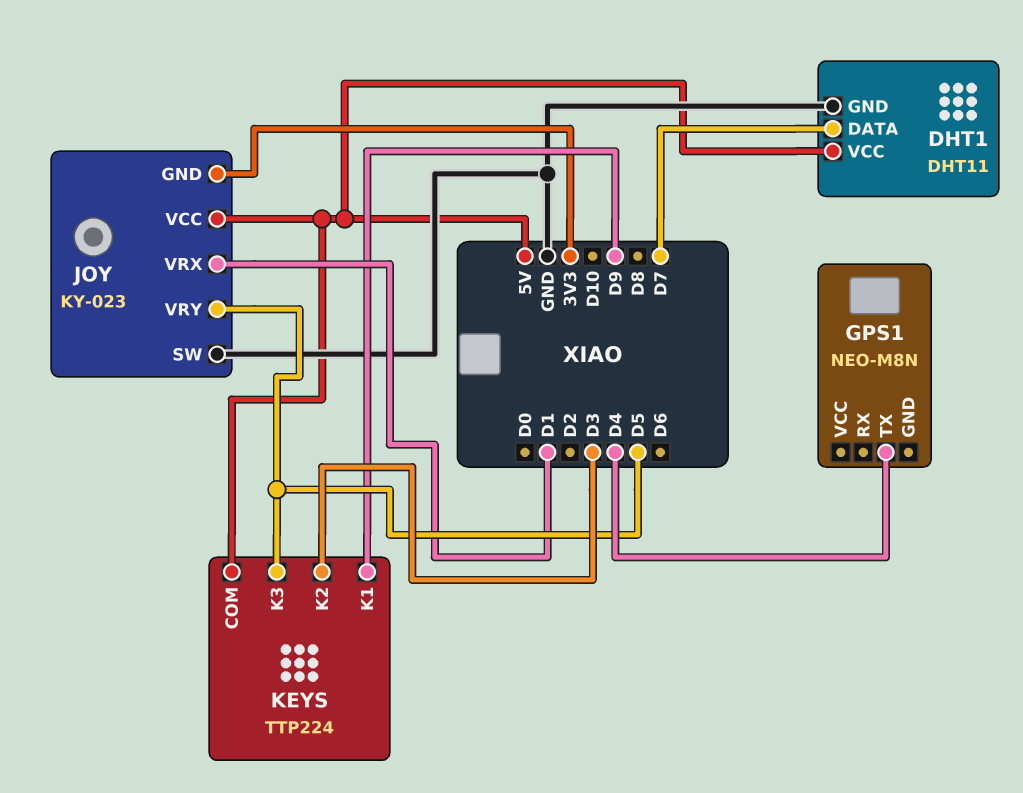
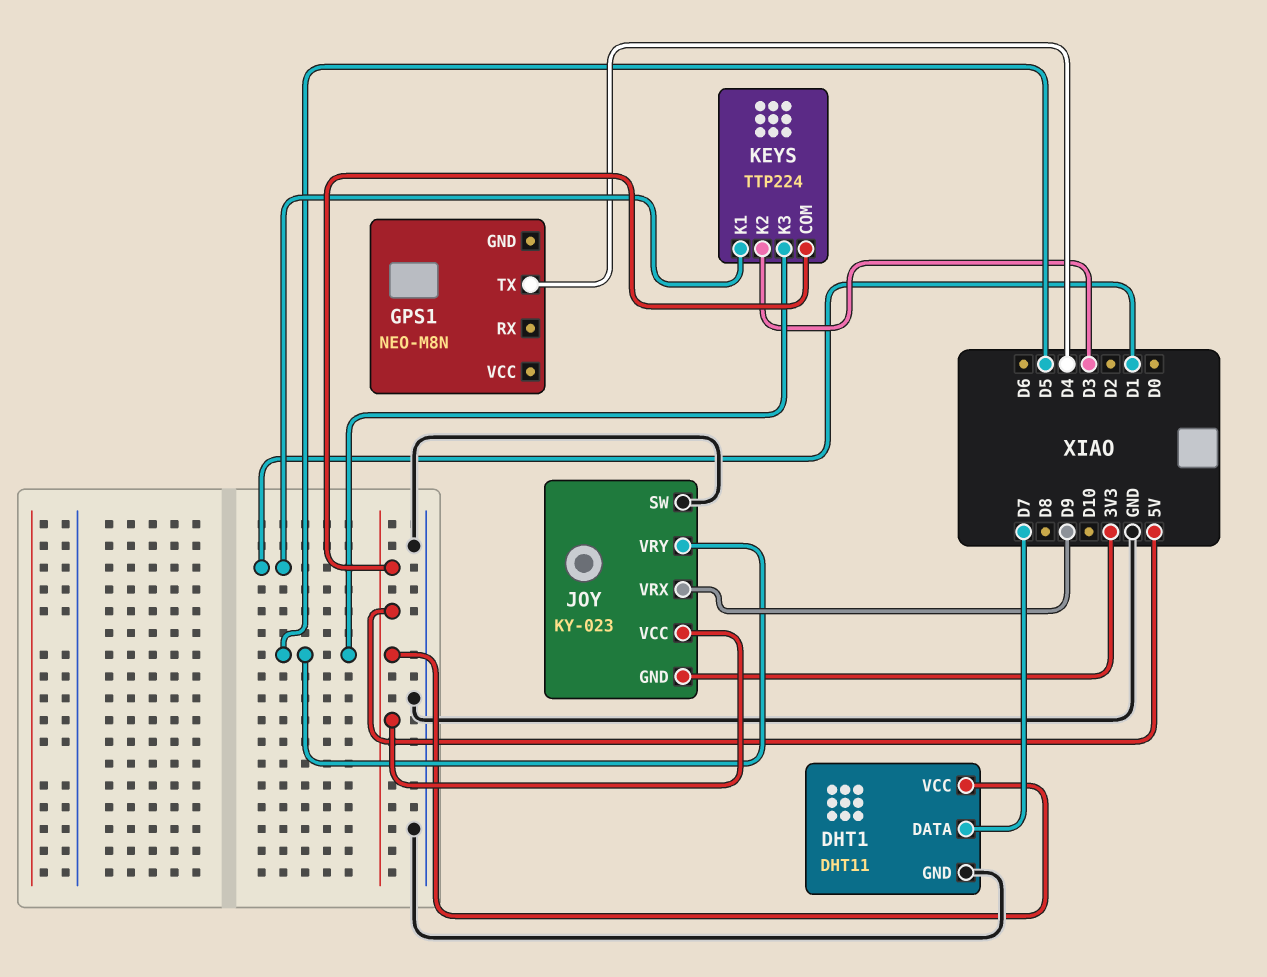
JOY pin VRX: D1 -> D9
KEYS pin K1: D9 -> D1

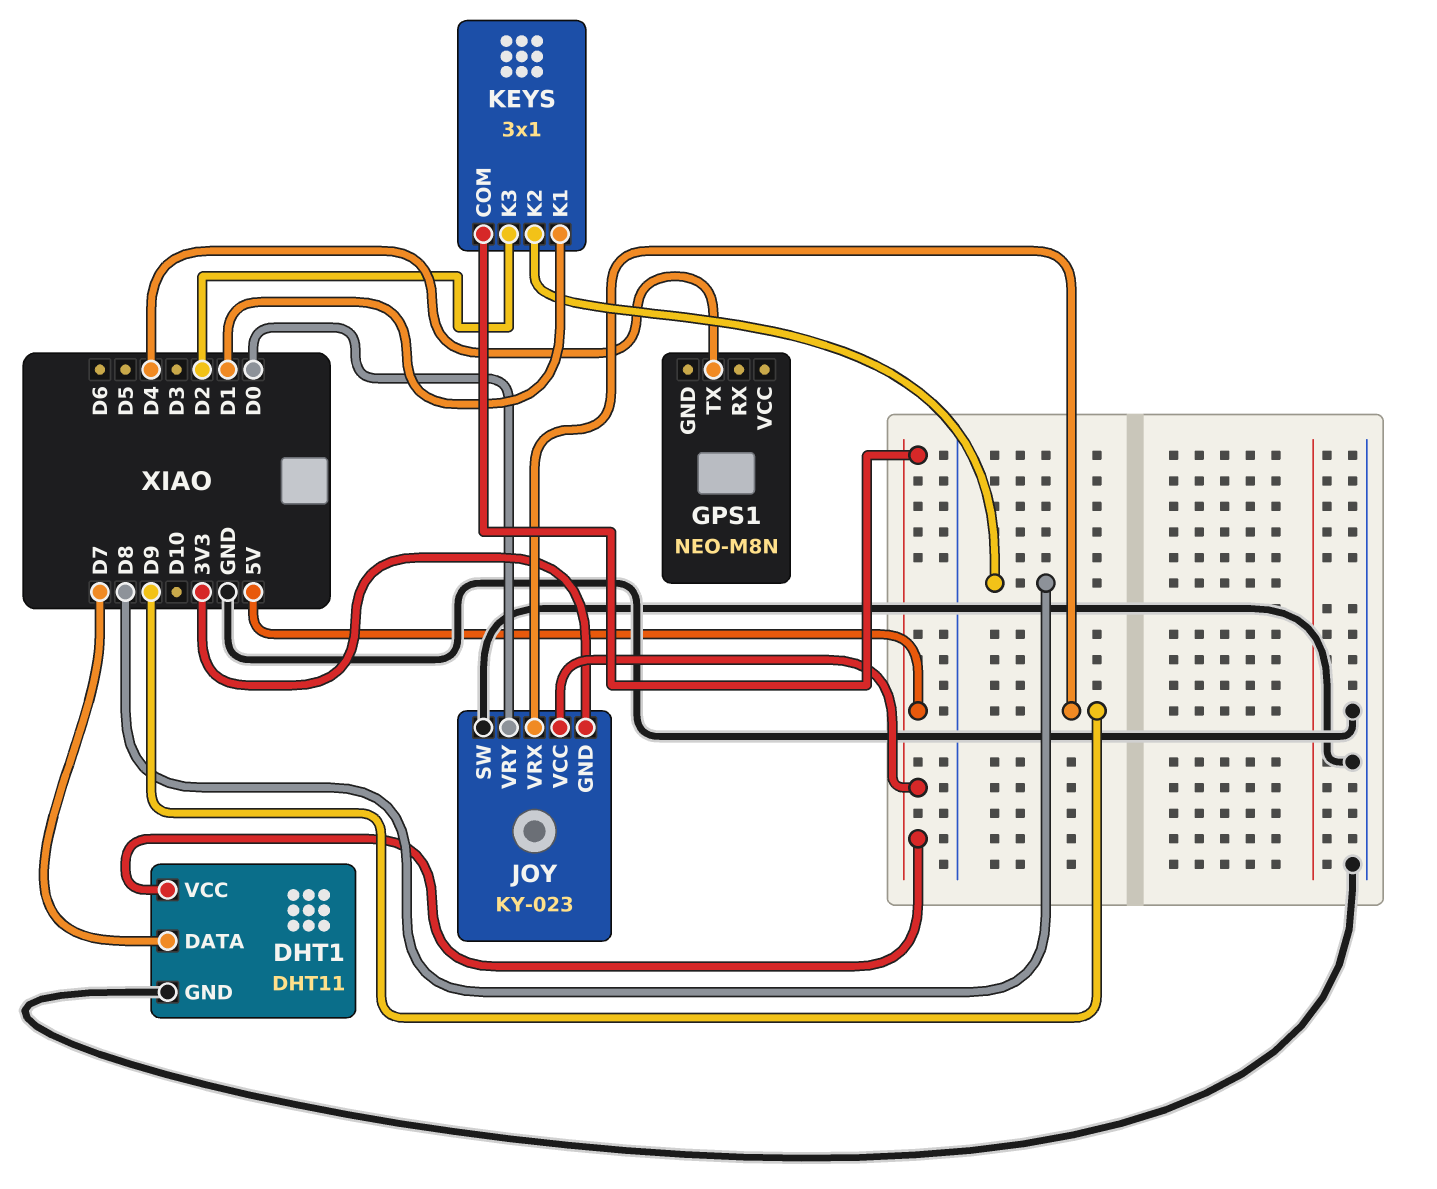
JOY pin VRY: D5 -> D0
KEYS: TTP224 -> 3x1
KEYS pin K2: D3 -> D8
KEYS pin K3: D5 -> D2

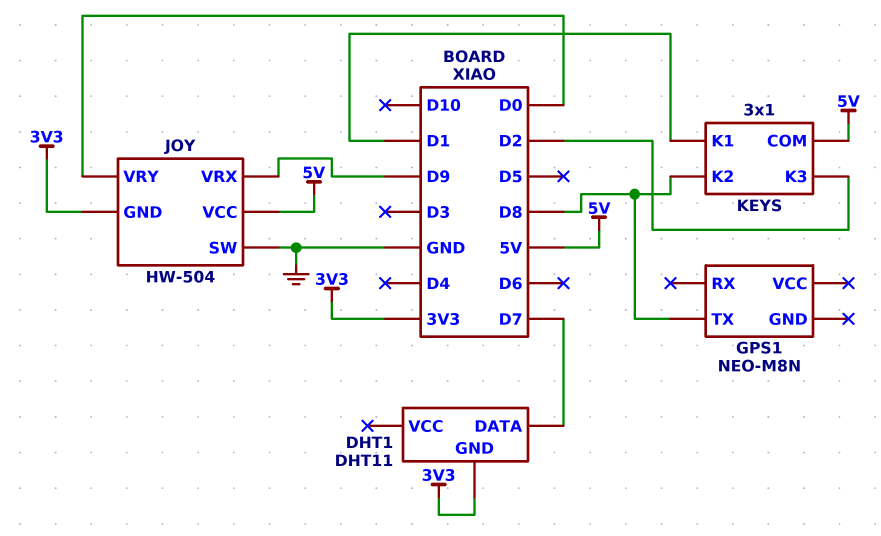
DHT1 pin GND: GND -> 3V3
DHT1 pin VCC: 5V -> none
GPS1 pin TX: D4 -> D8
JOY: KY-023 -> HW-504

